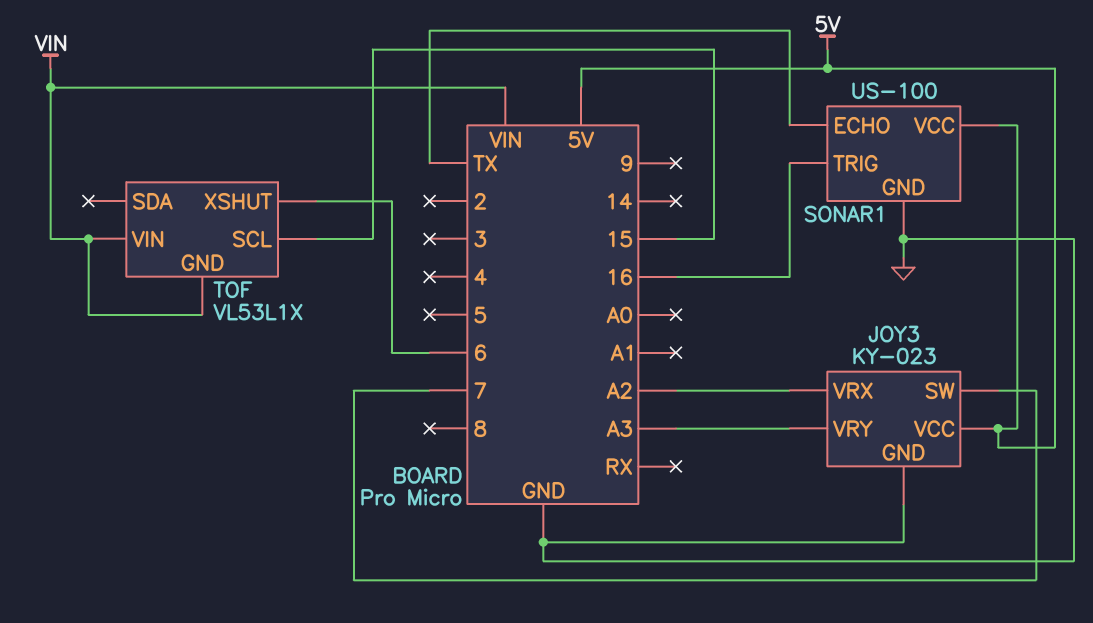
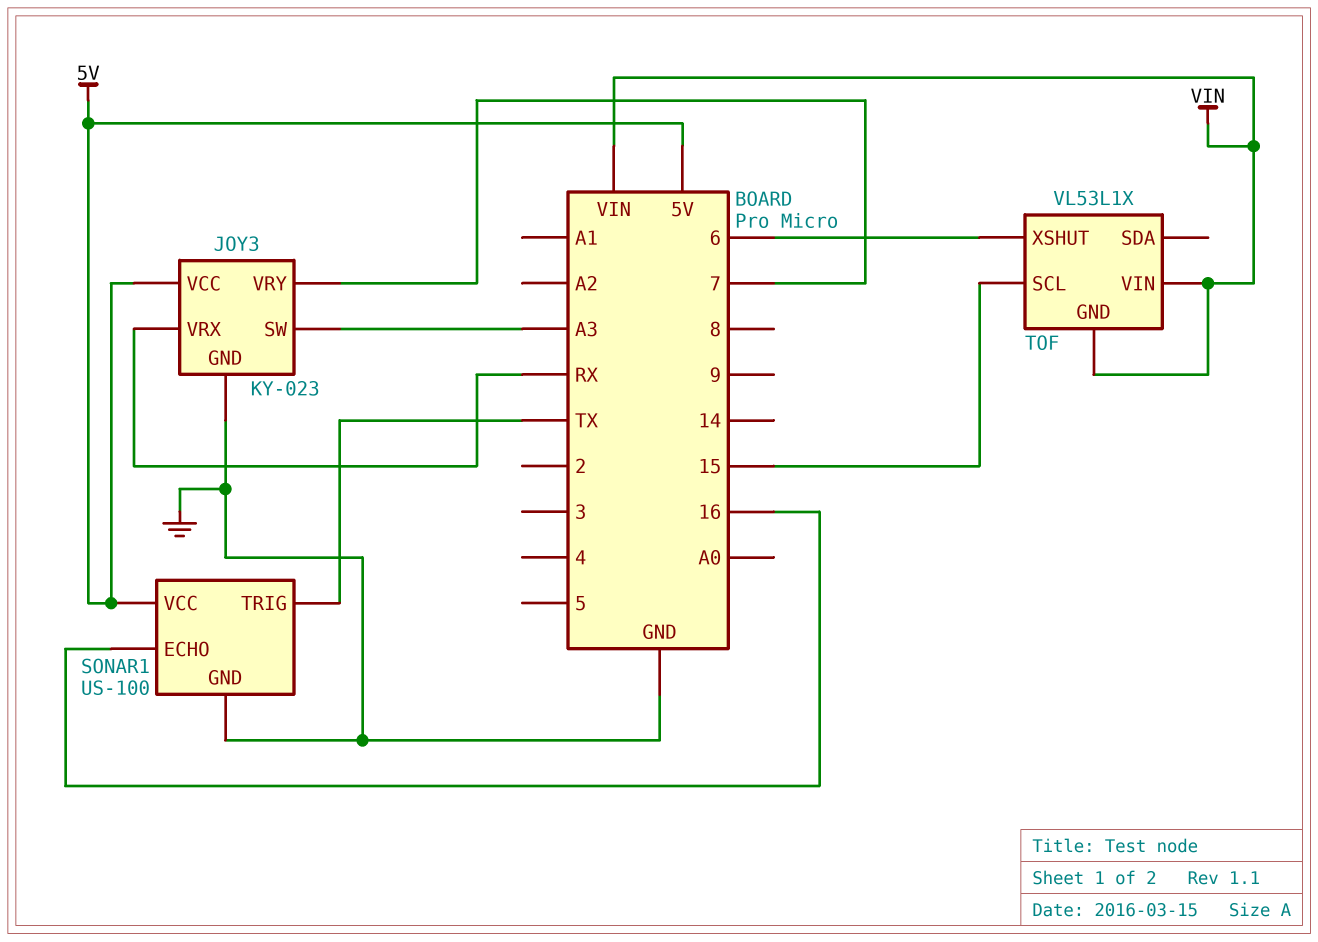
JOY3 pin SW: 7 -> A3
JOY3 pin VRX: A2 -> RX
JOY3 pin VRY: A3 -> 7
SONAR1 pin ECHO: TX -> 16
SONAR1 pin TRIG: 16 -> TX

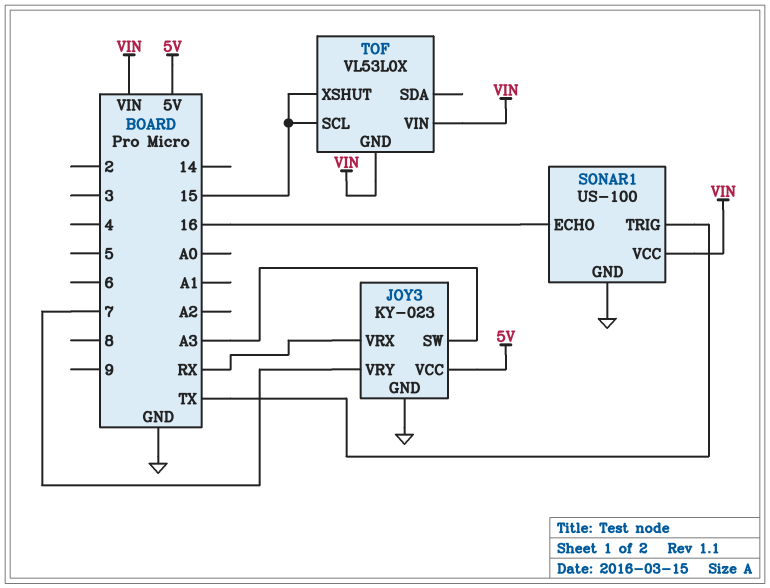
SONAR1 pin VCC: 5V -> VIN
TOF: VL53L1X -> VL53L0X
TOF pin XSHUT: 6 -> 15

